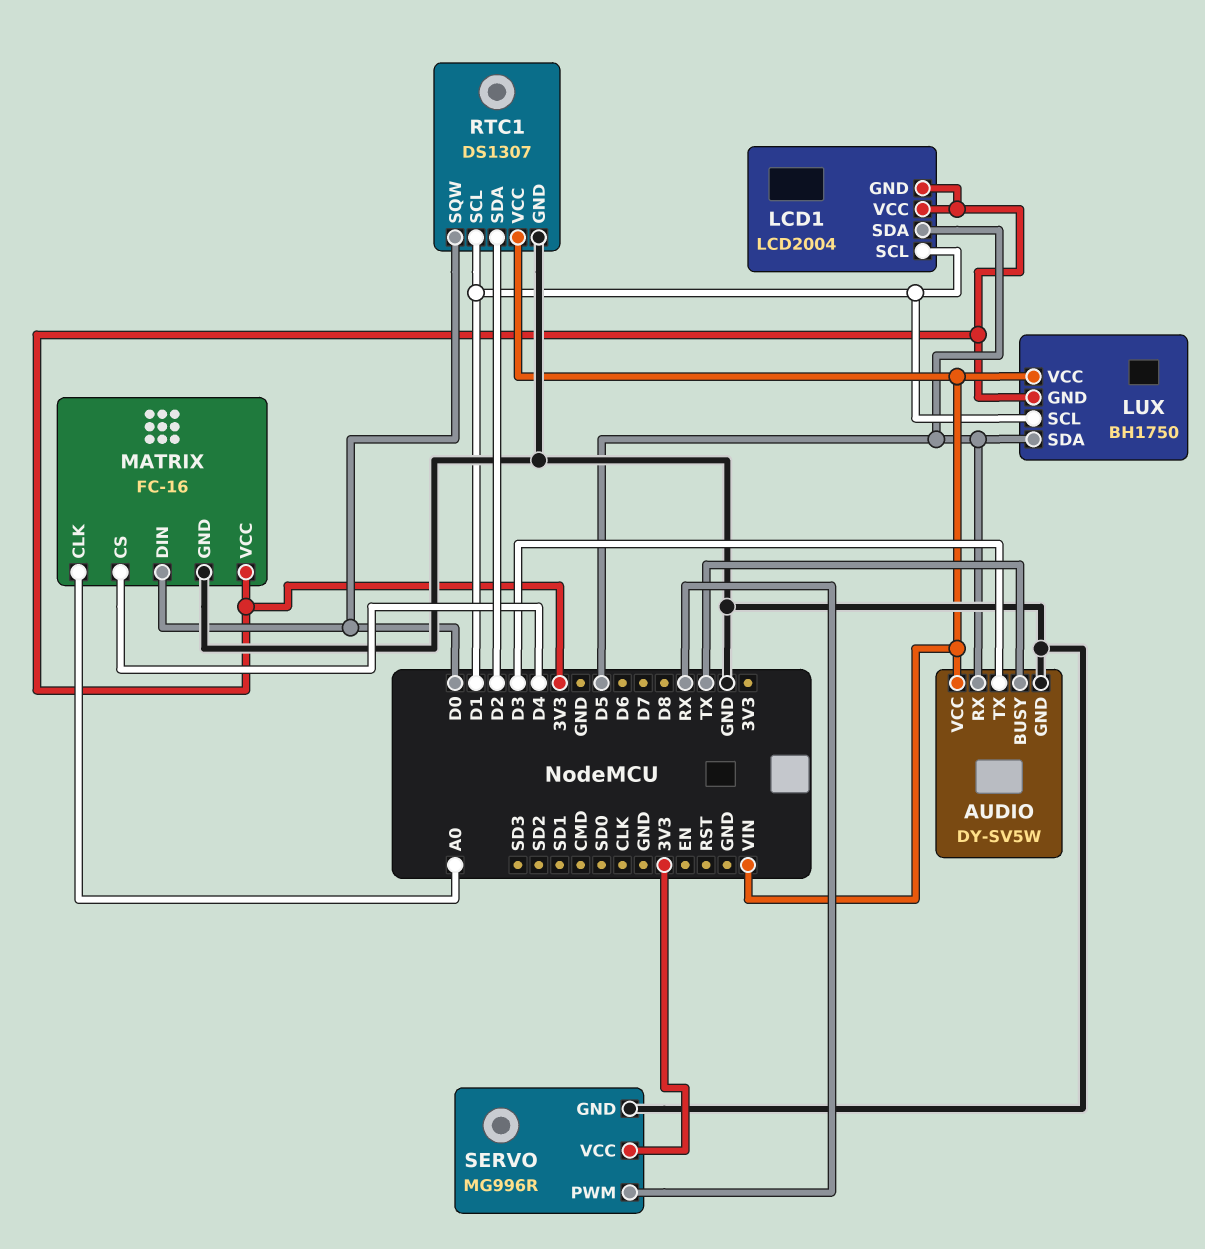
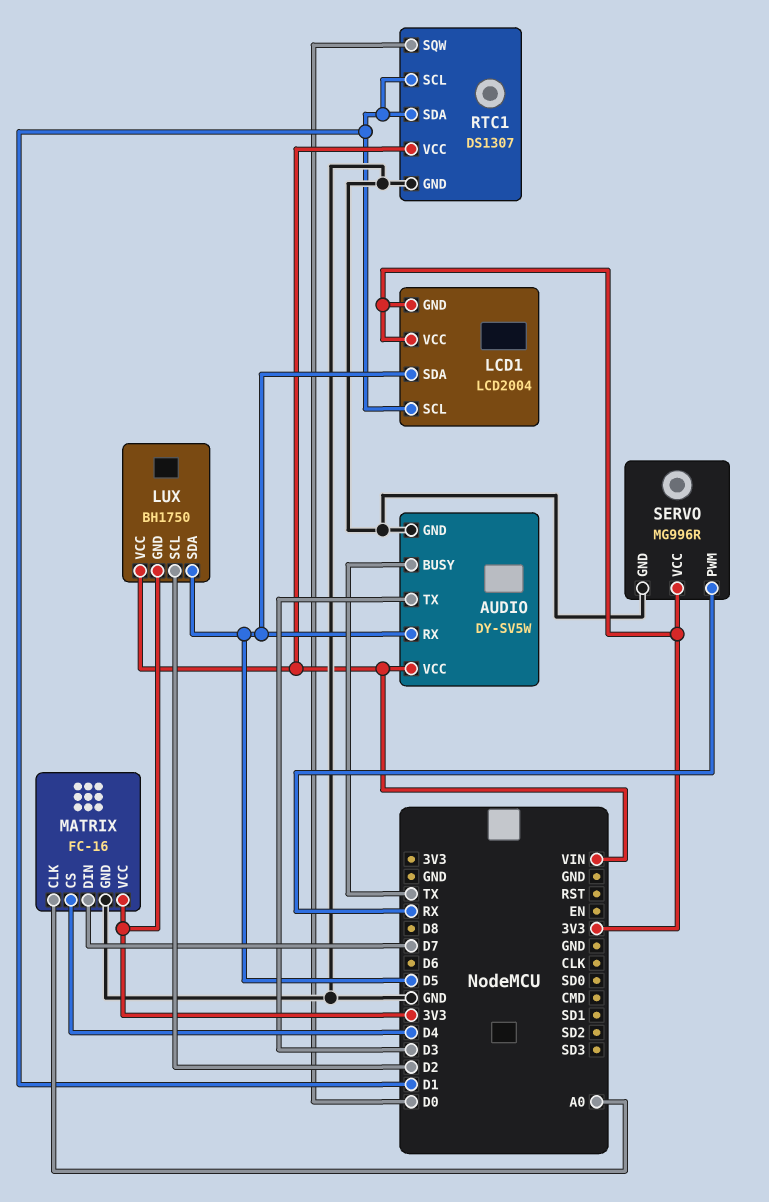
LUX pin SCL: D1 -> D2
MATRIX pin DIN: D0 -> D7
RTC1 pin SDA: D2 -> D1

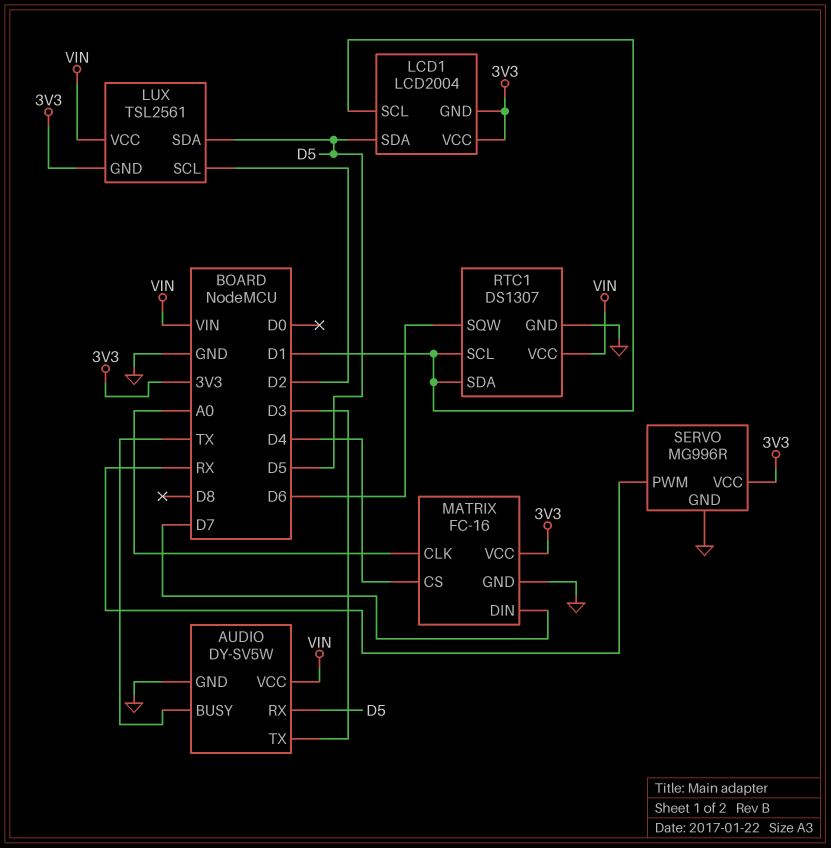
LUX: BH1750 -> TSL2561
RTC1 pin SQW: D0 -> D6

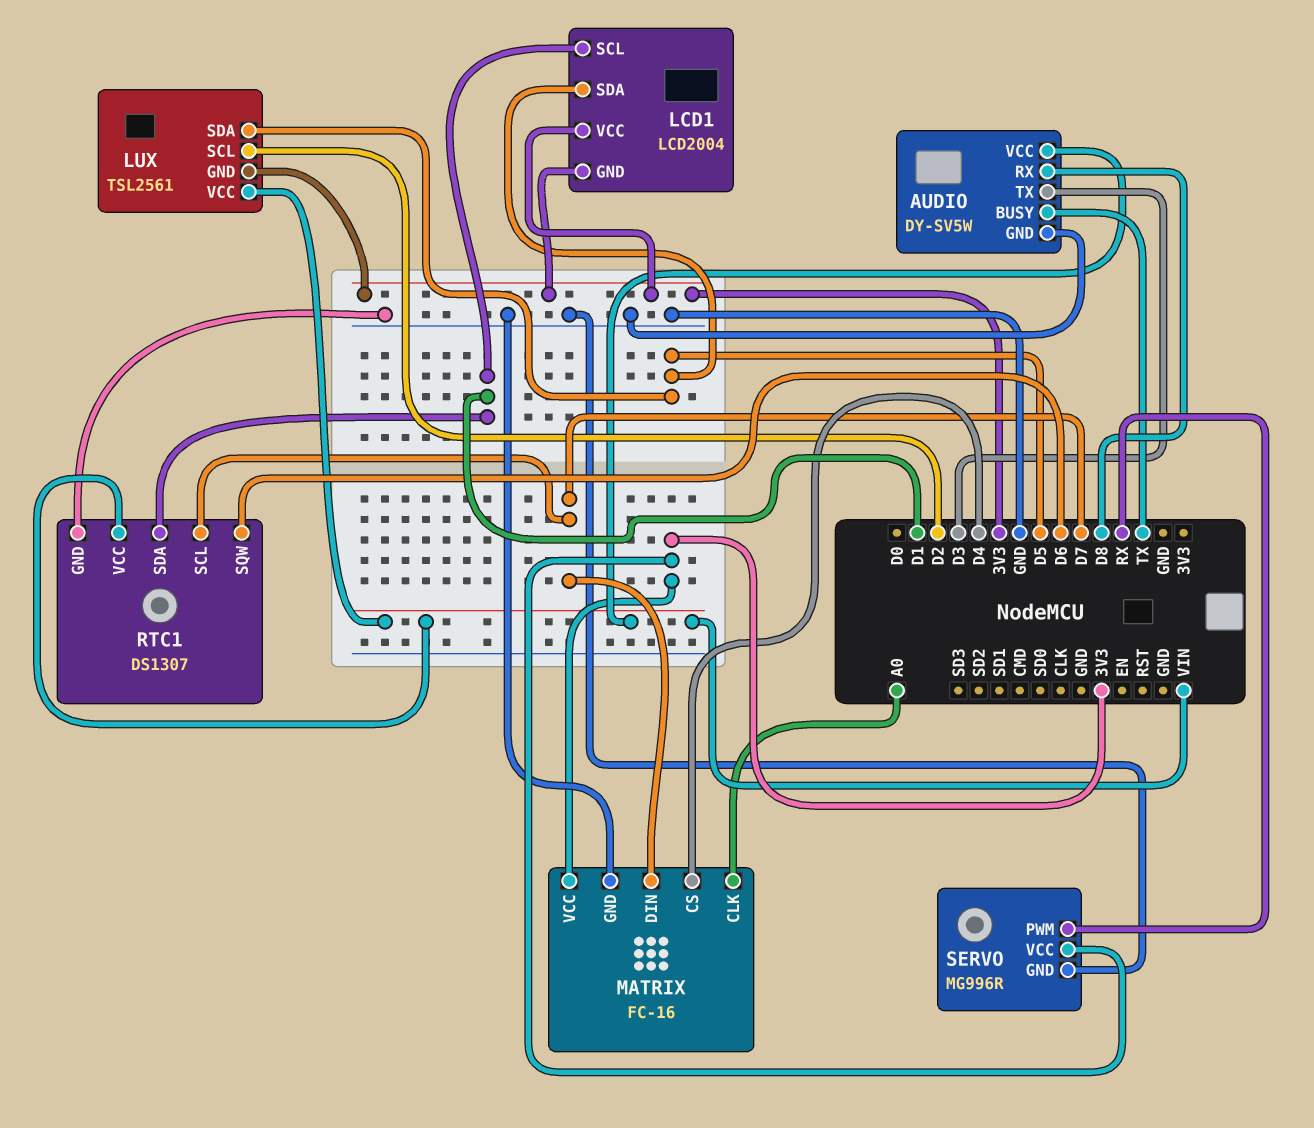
AUDIO pin RX: D5 -> D8
RTC1 pin SCL: D1 -> D7

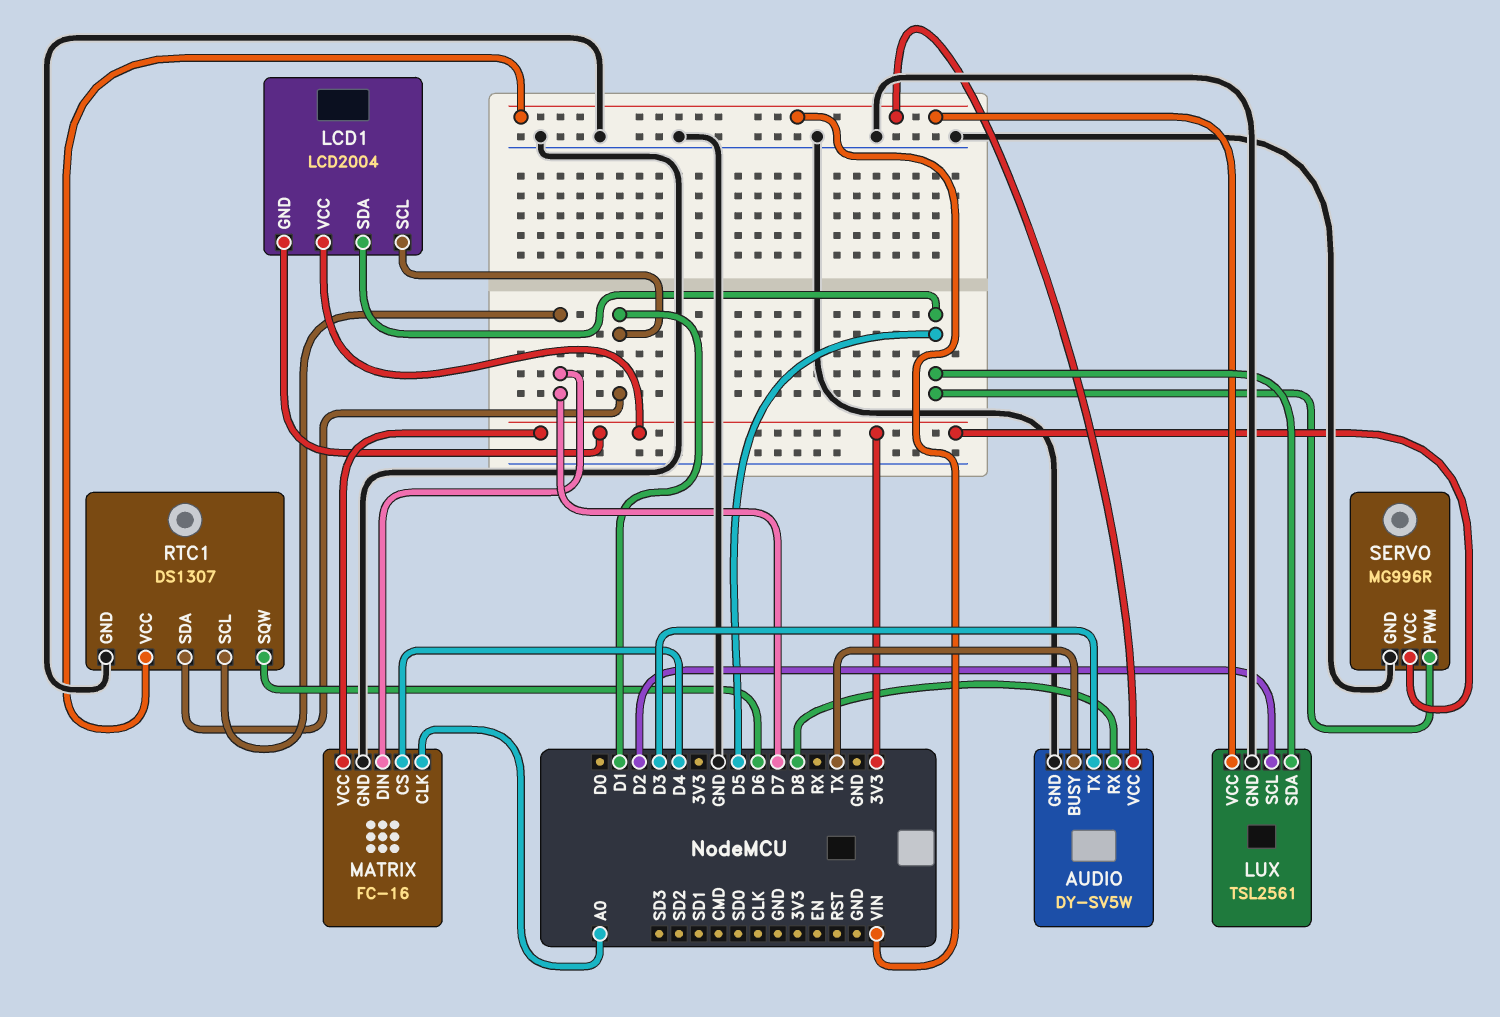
LUX pin GND: 3V3 -> GND
SERVO pin PWM: RX -> D5

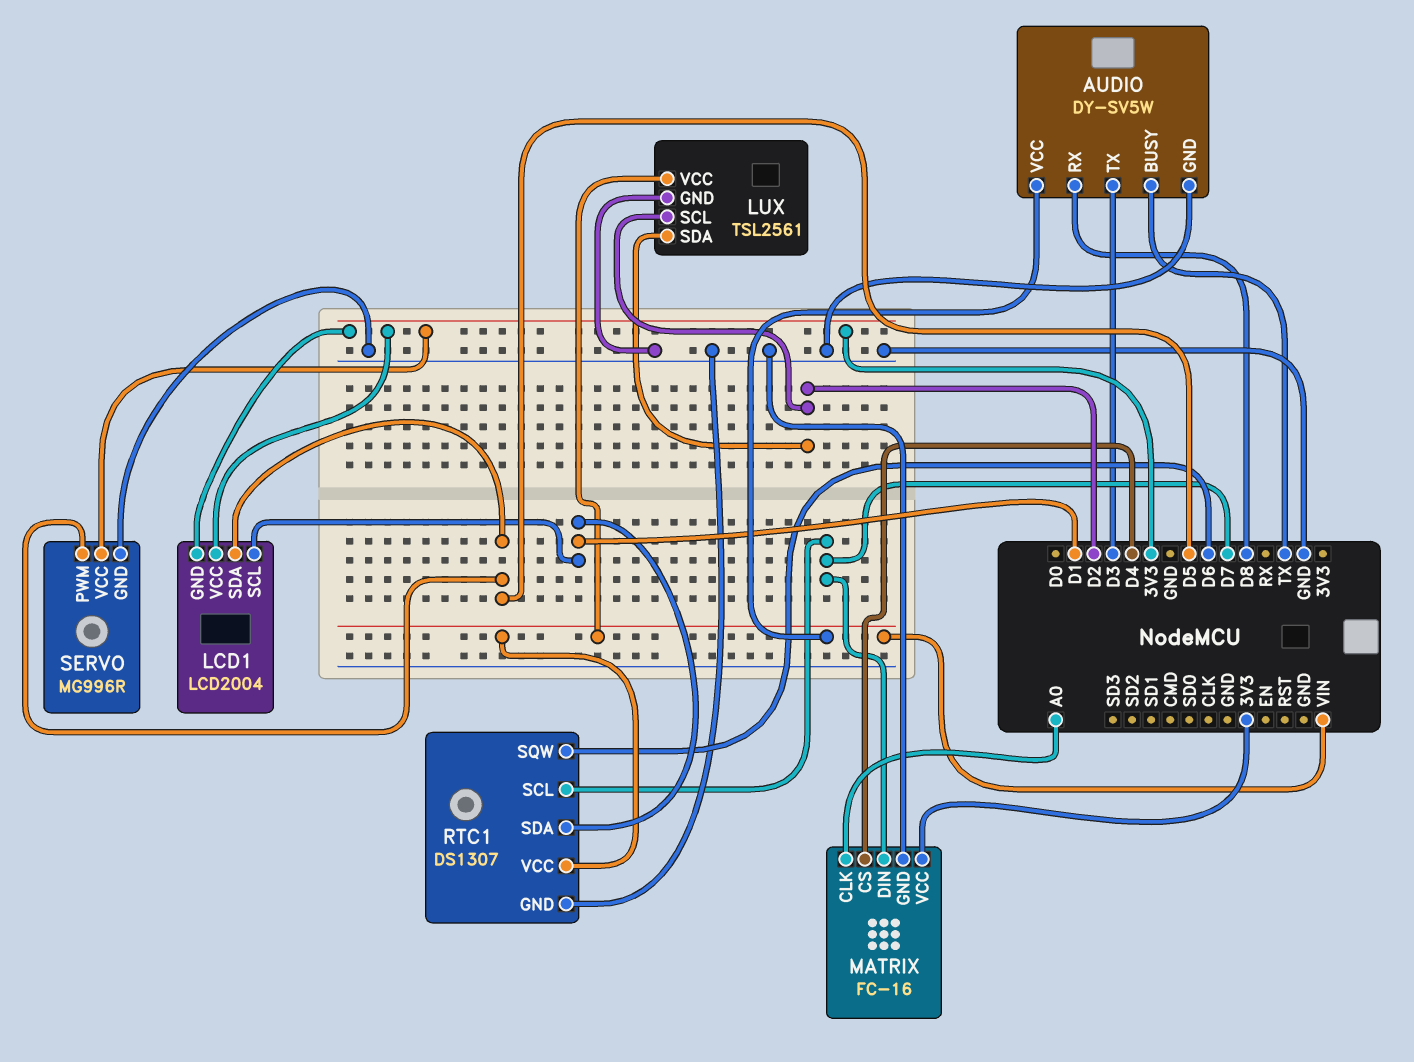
LUX pin SDA: D5 -> D2

